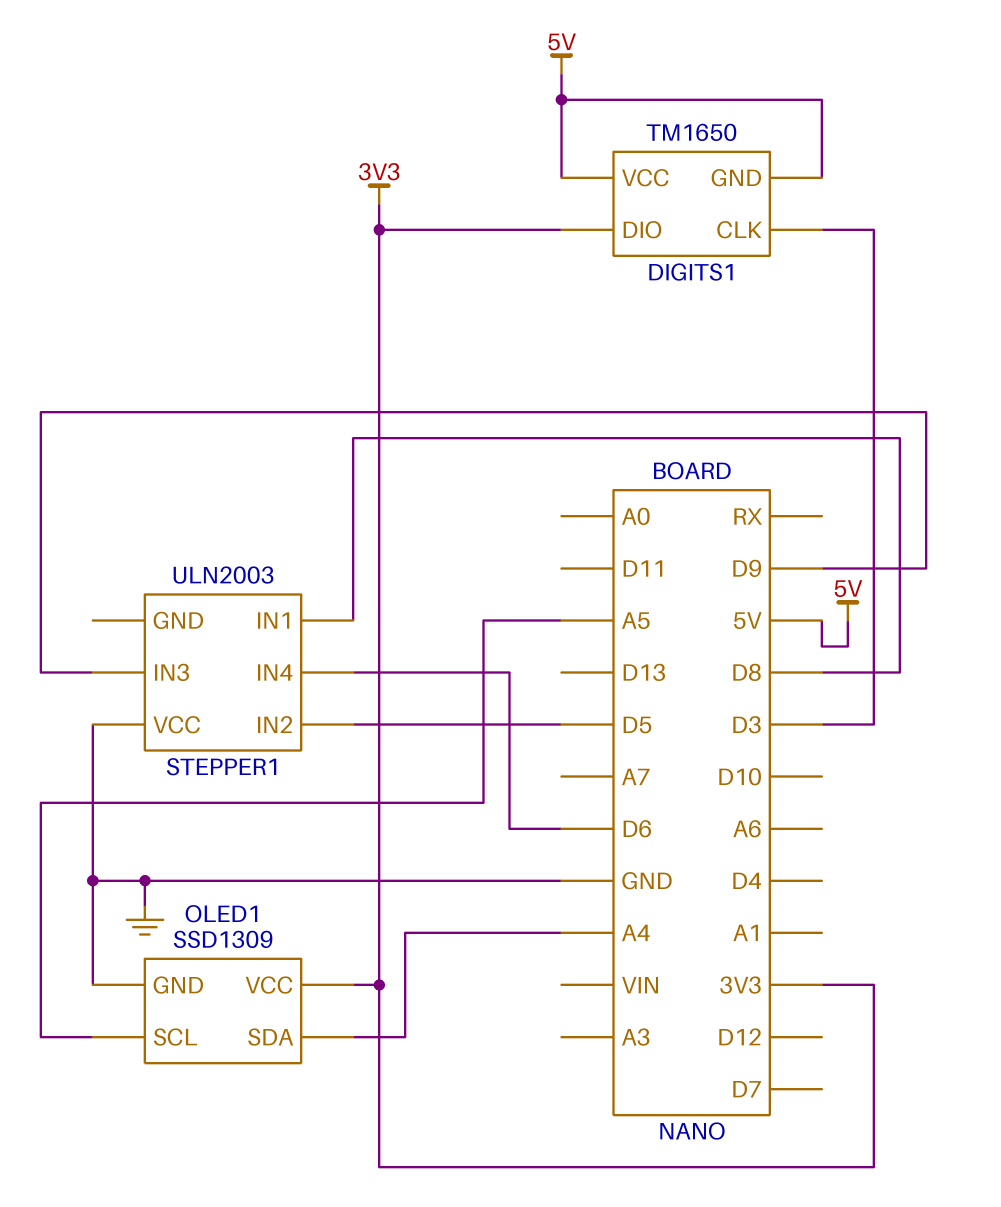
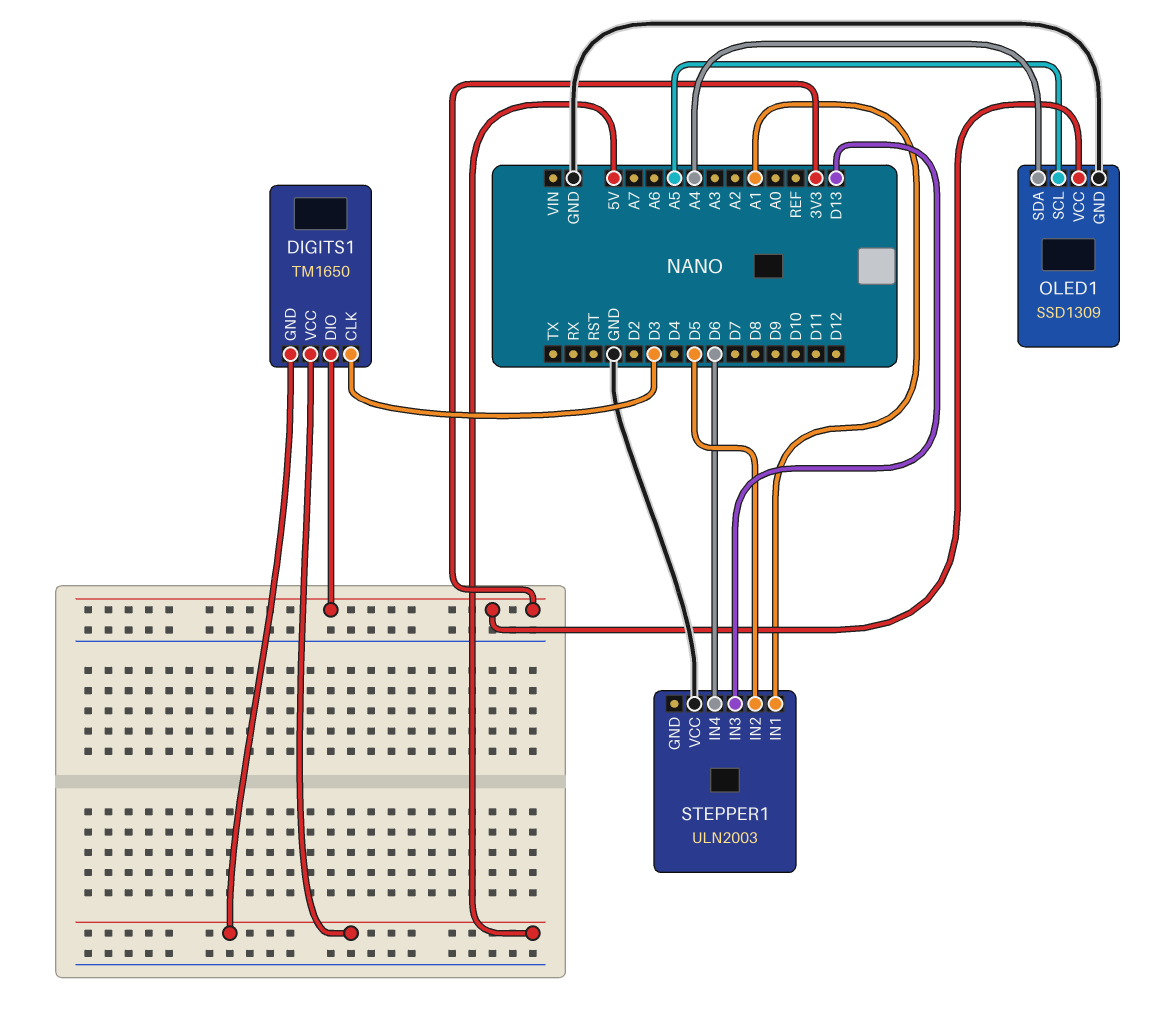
STEPPER1 pin IN1: D8 -> A1
STEPPER1 pin IN3: D9 -> D13

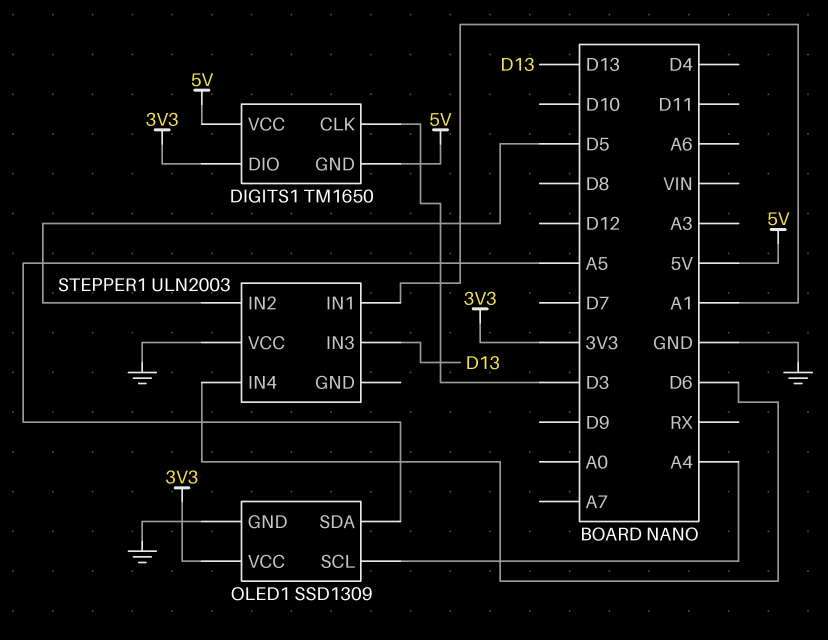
OLED1 pin SCL: A5 -> A4
OLED1 pin SDA: A4 -> A5

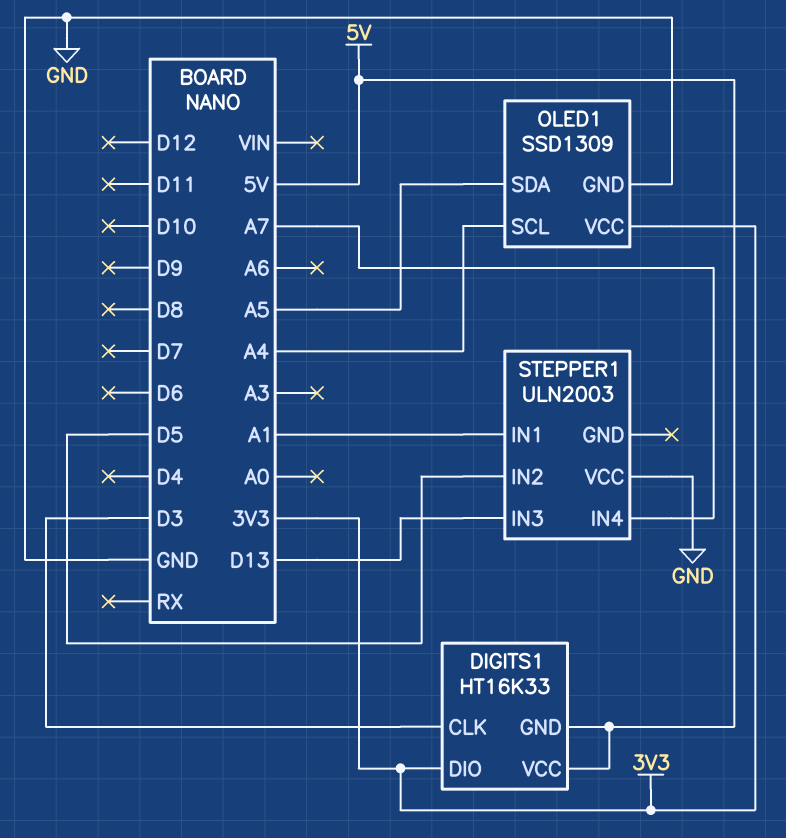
DIGITS1: TM1650 -> HT16K33
STEPPER1 pin IN4: D6 -> A7

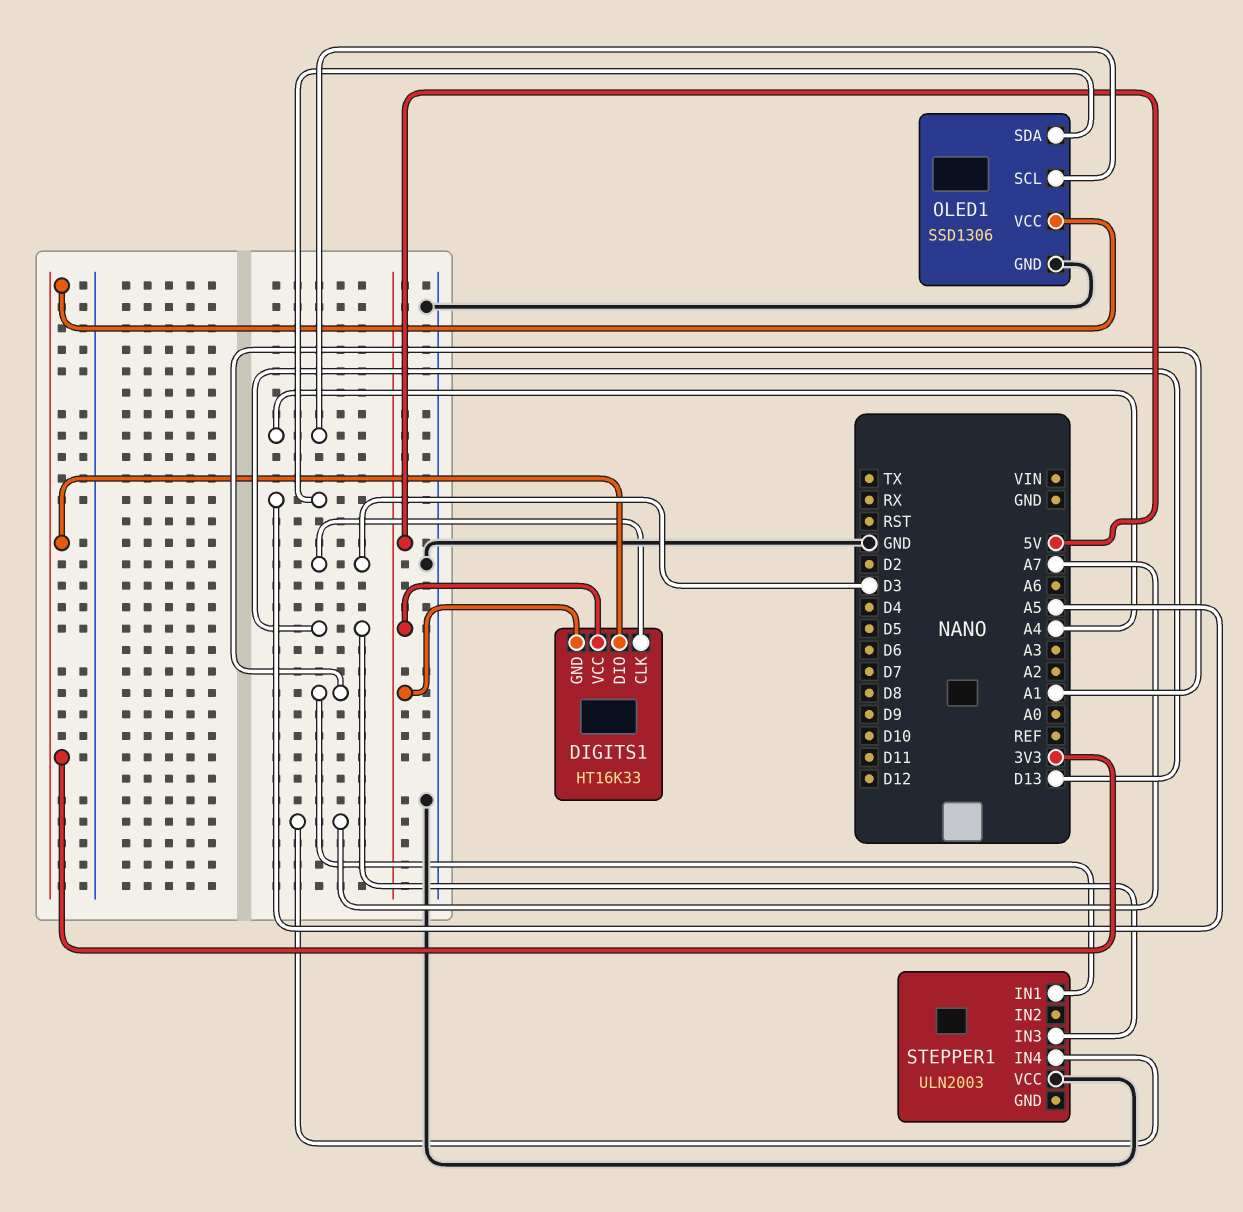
OLED1: SSD1309 -> SSD1306
STEPPER1 pin IN2: D5 -> none

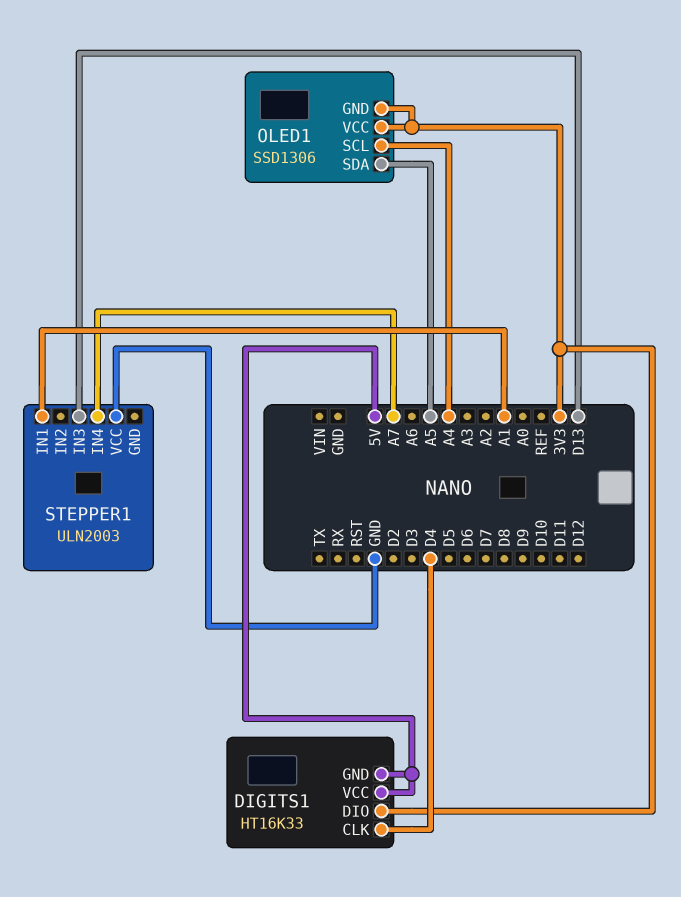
DIGITS1 pin CLK: D3 -> D4
OLED1 pin GND: GND -> 3V3

